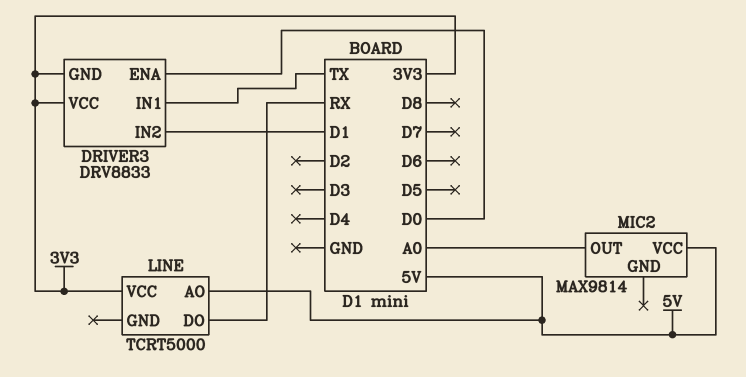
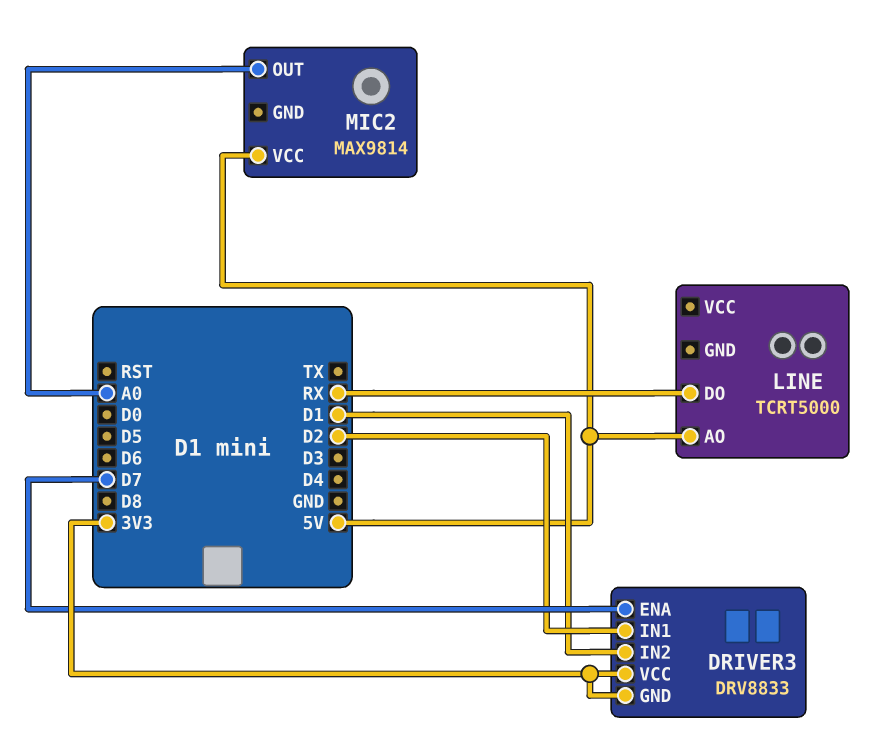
DRIVER3 pin ENA: D0 -> D7
DRIVER3 pin IN1: TX -> D2
LINE pin VCC: 3V3 -> none

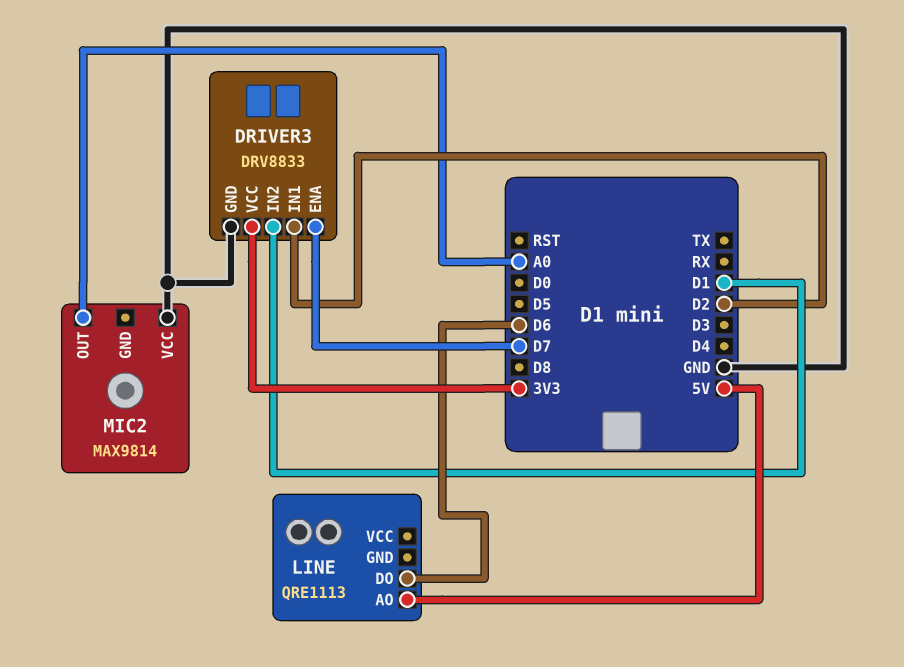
DRIVER3 pin GND: 3V3 -> GND
LINE: TCRT5000 -> QRE1113
LINE pin DO: RX -> D6
MIC2 pin VCC: 5V -> GND

